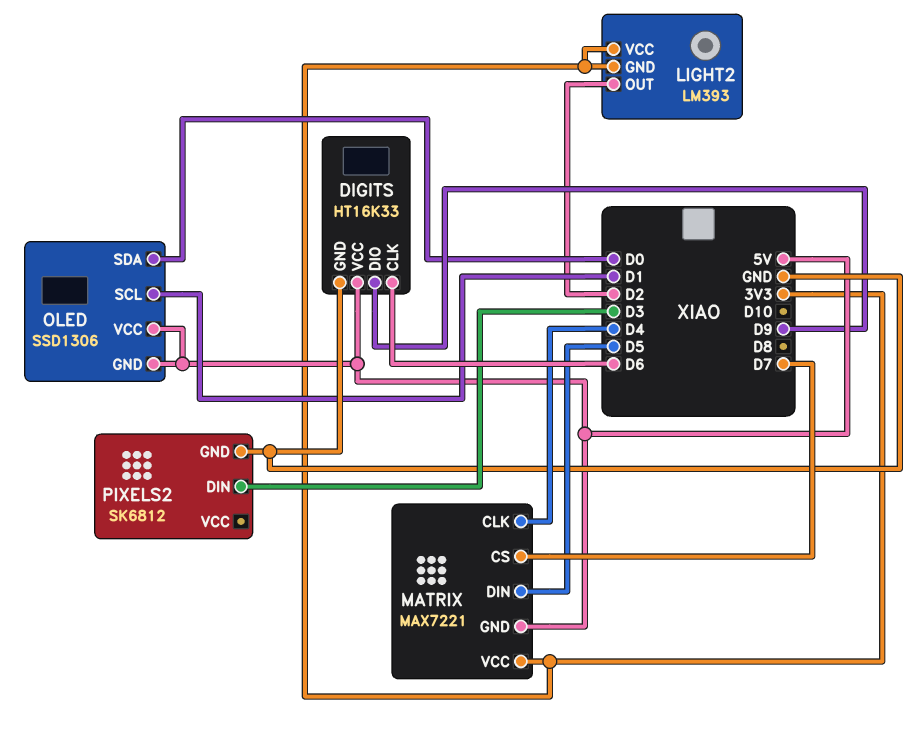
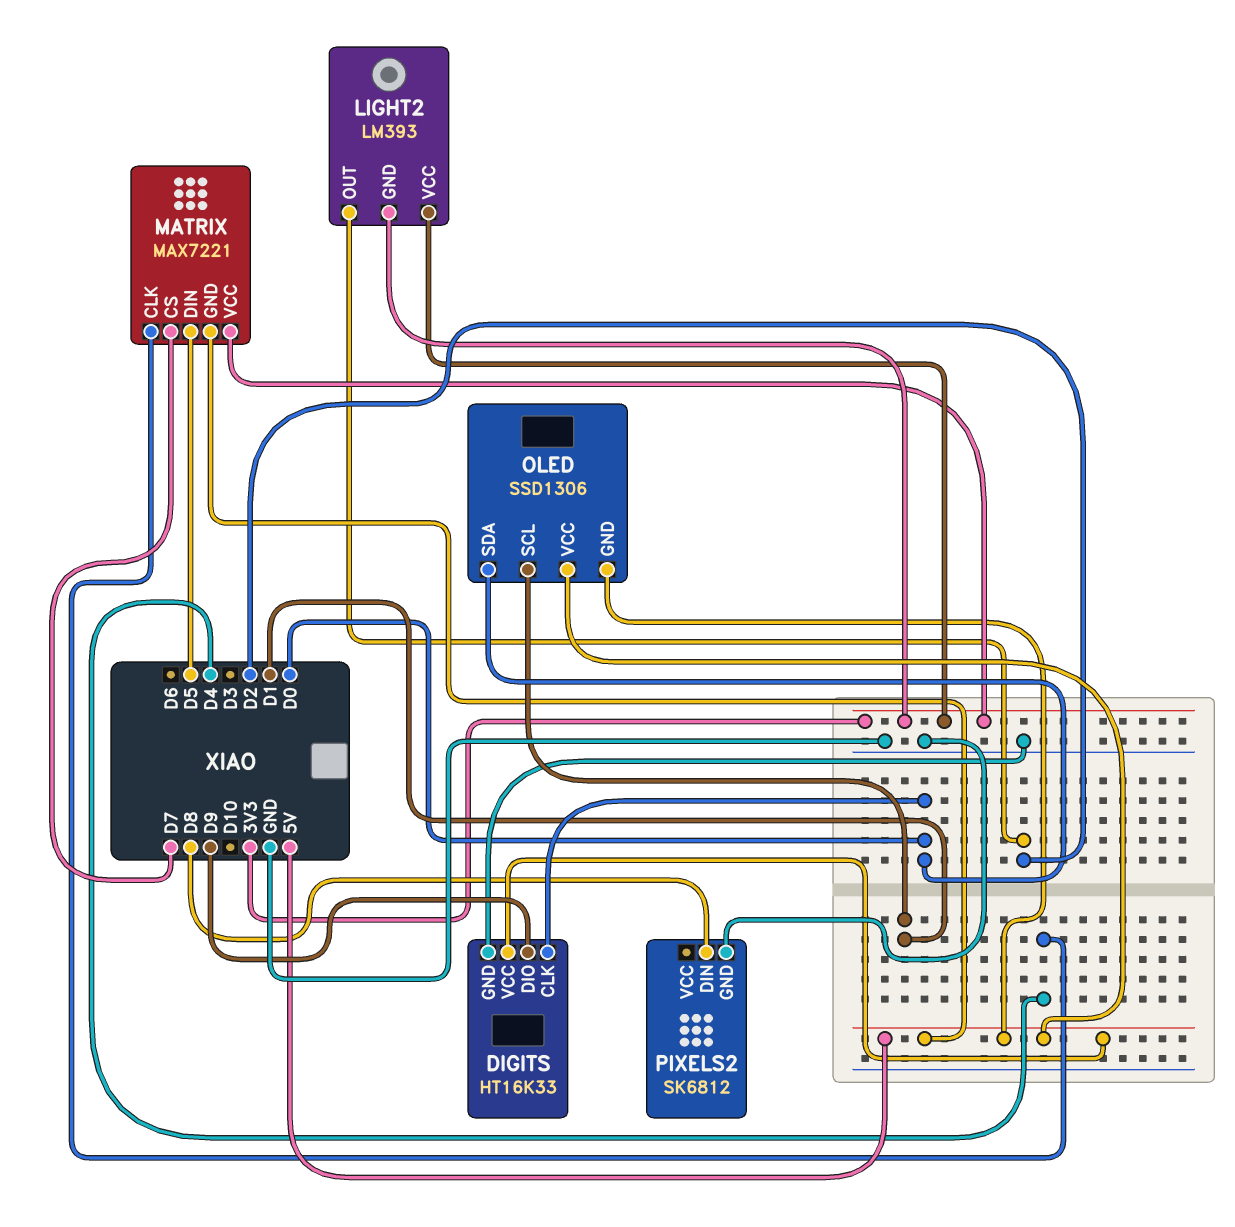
DIGITS pin CLK: D6 -> D0
PIXELS2 pin DIN: D3 -> D8

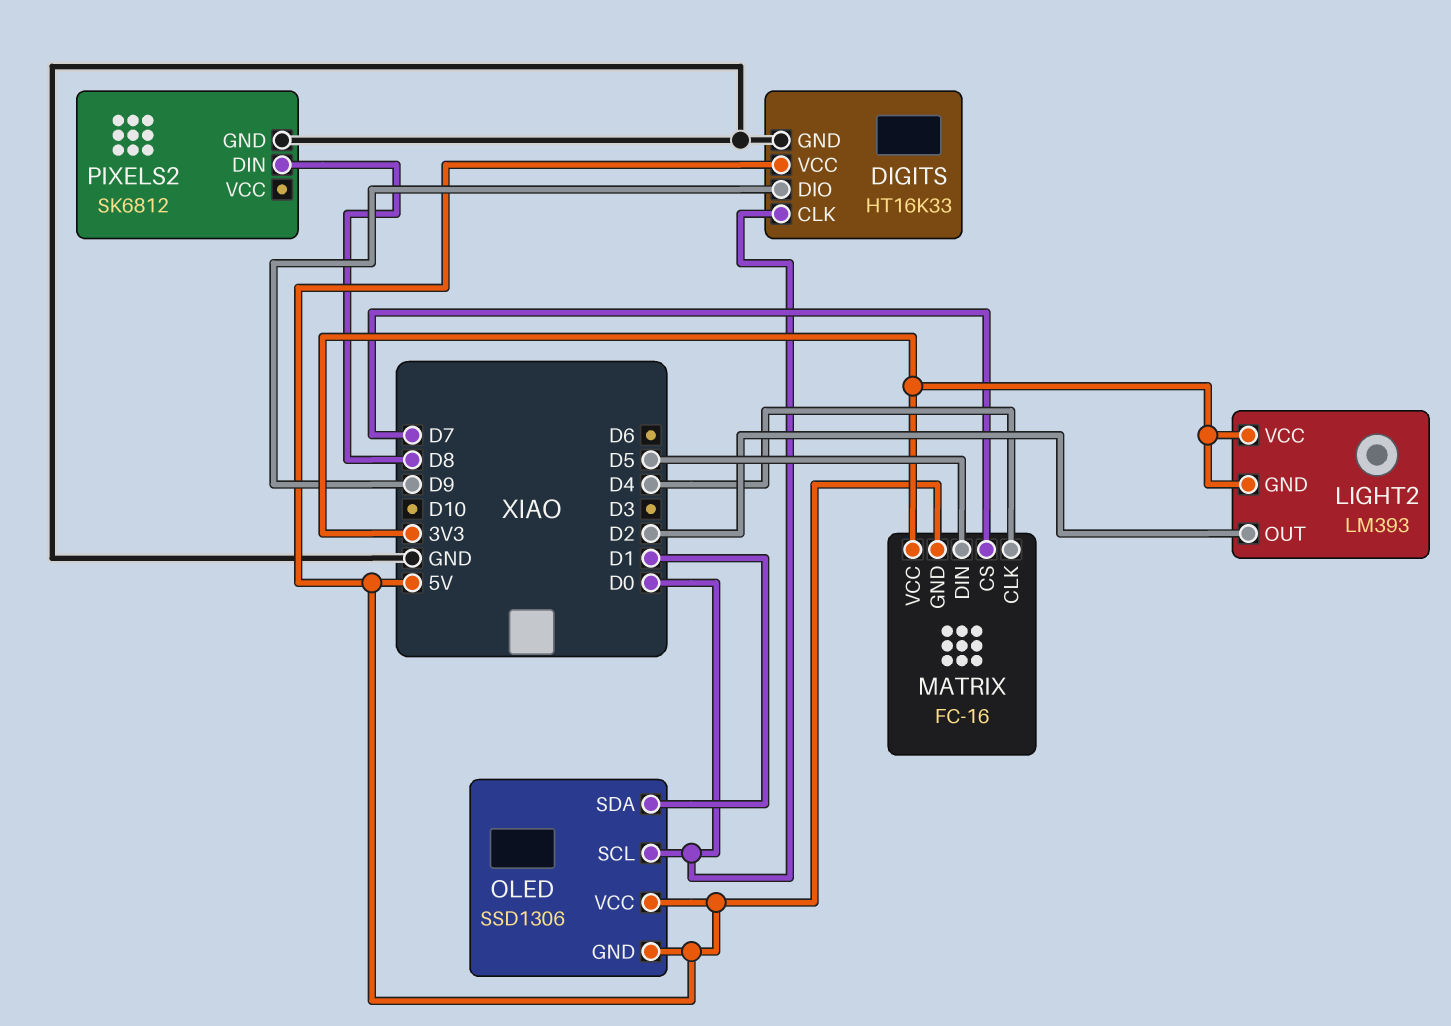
MATRIX: MAX7221 -> FC-16
OLED pin SCL: D1 -> D0
OLED pin SDA: D0 -> D1

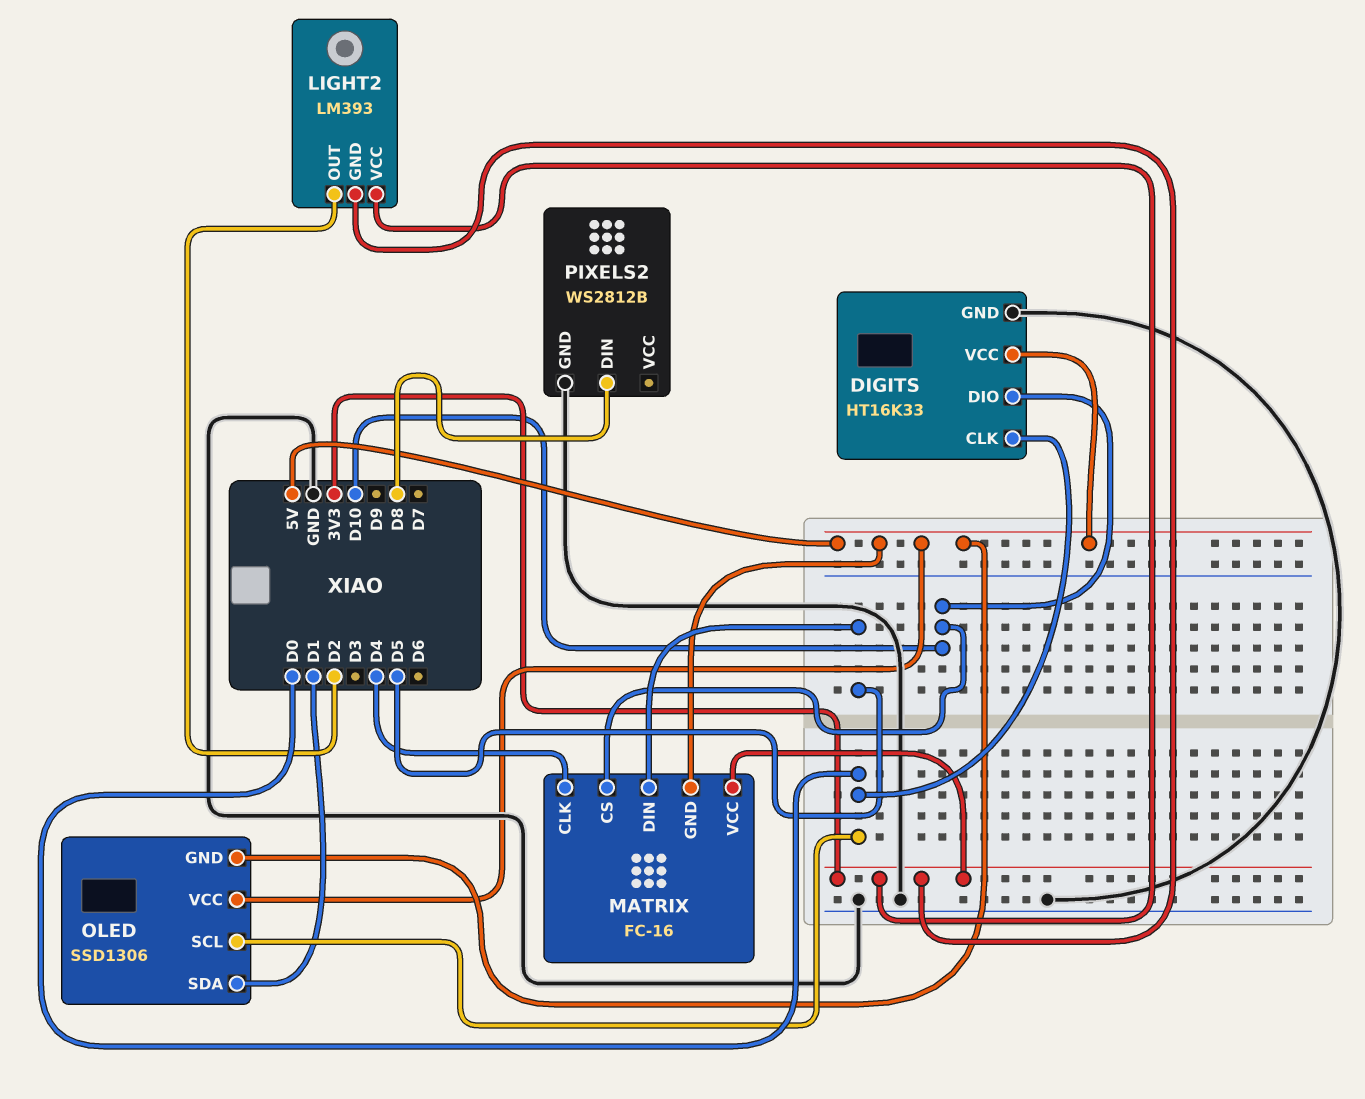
DIGITS pin DIO: D9 -> D10
MATRIX pin CS: D7 -> D10
PIXELS2: SK6812 -> WS2812B

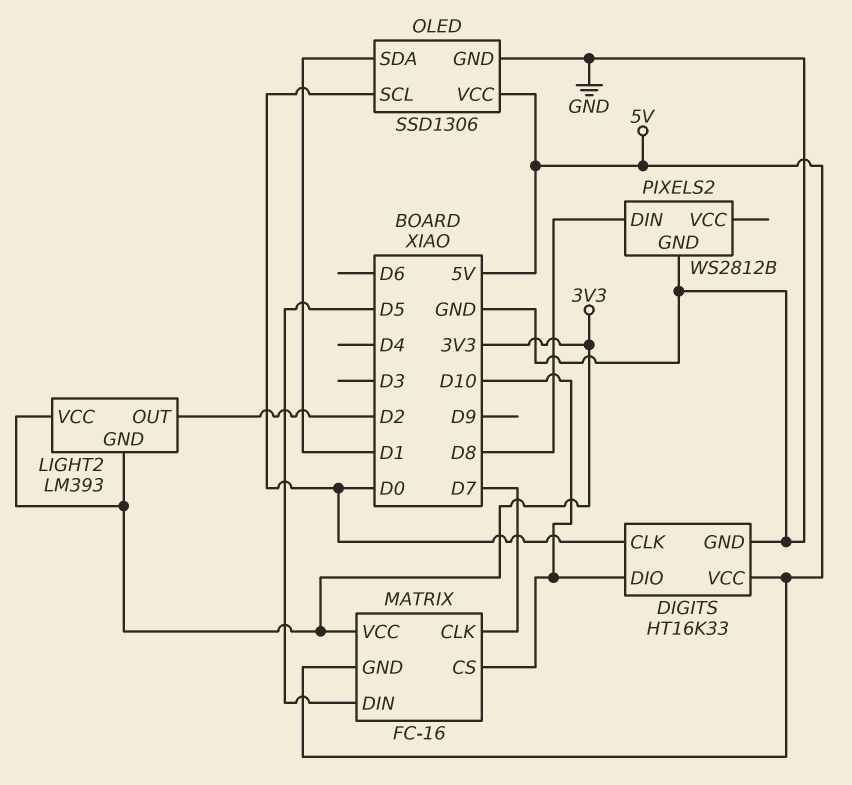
MATRIX pin CLK: D4 -> D7
OLED pin GND: 5V -> GND

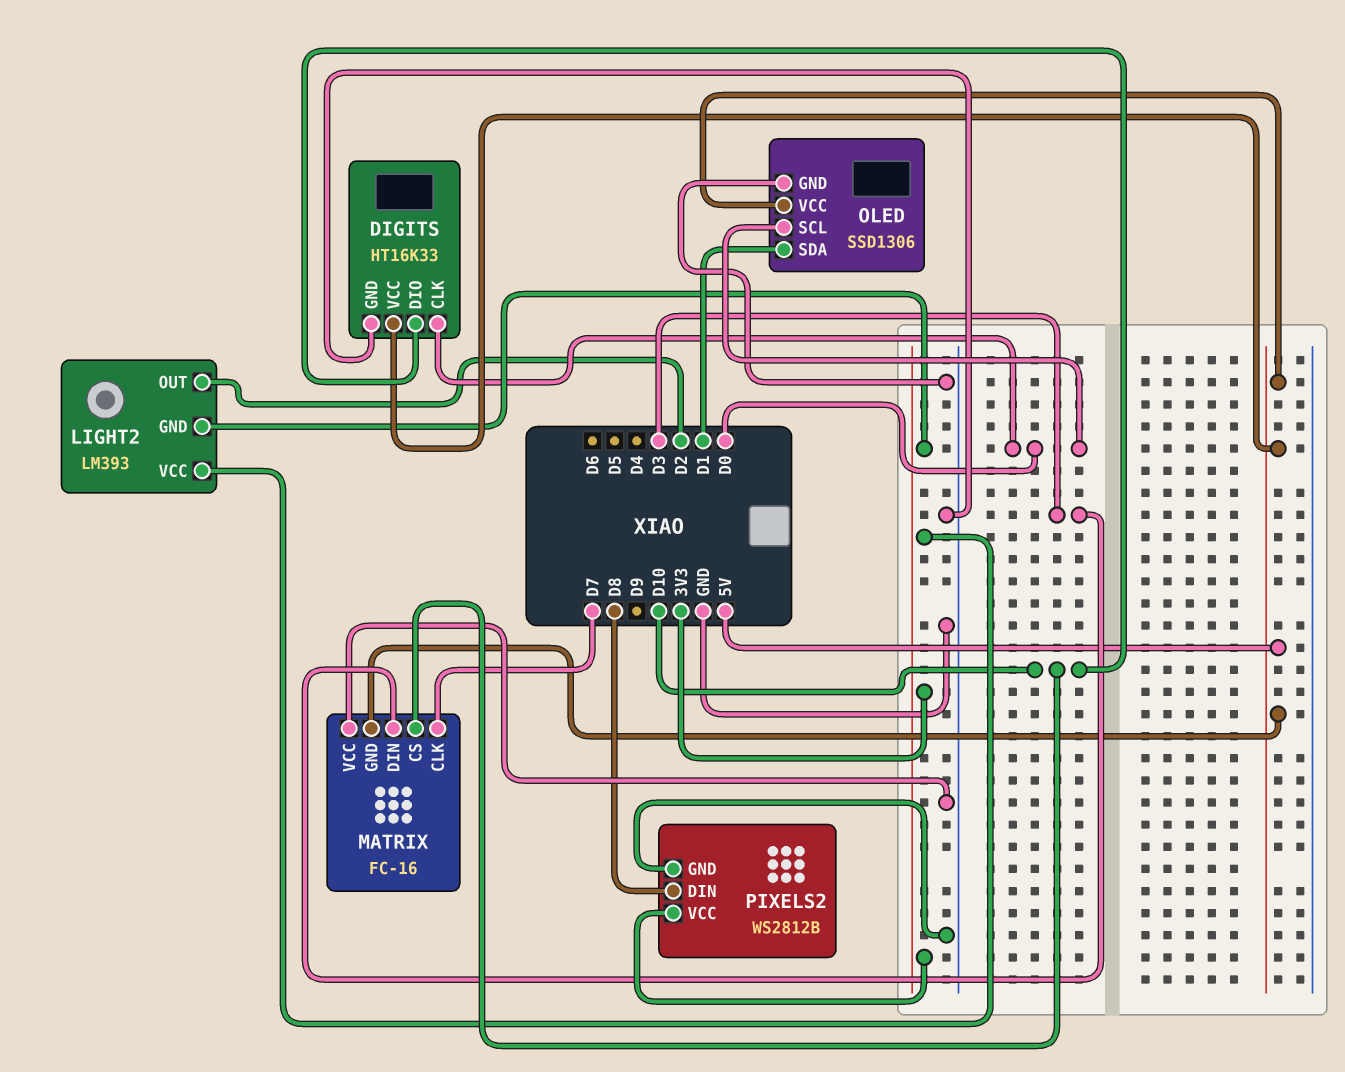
MATRIX pin DIN: D5 -> D3
MATRIX pin VCC: 3V3 -> GND
PIXELS2 pin VCC: none -> 3V3

